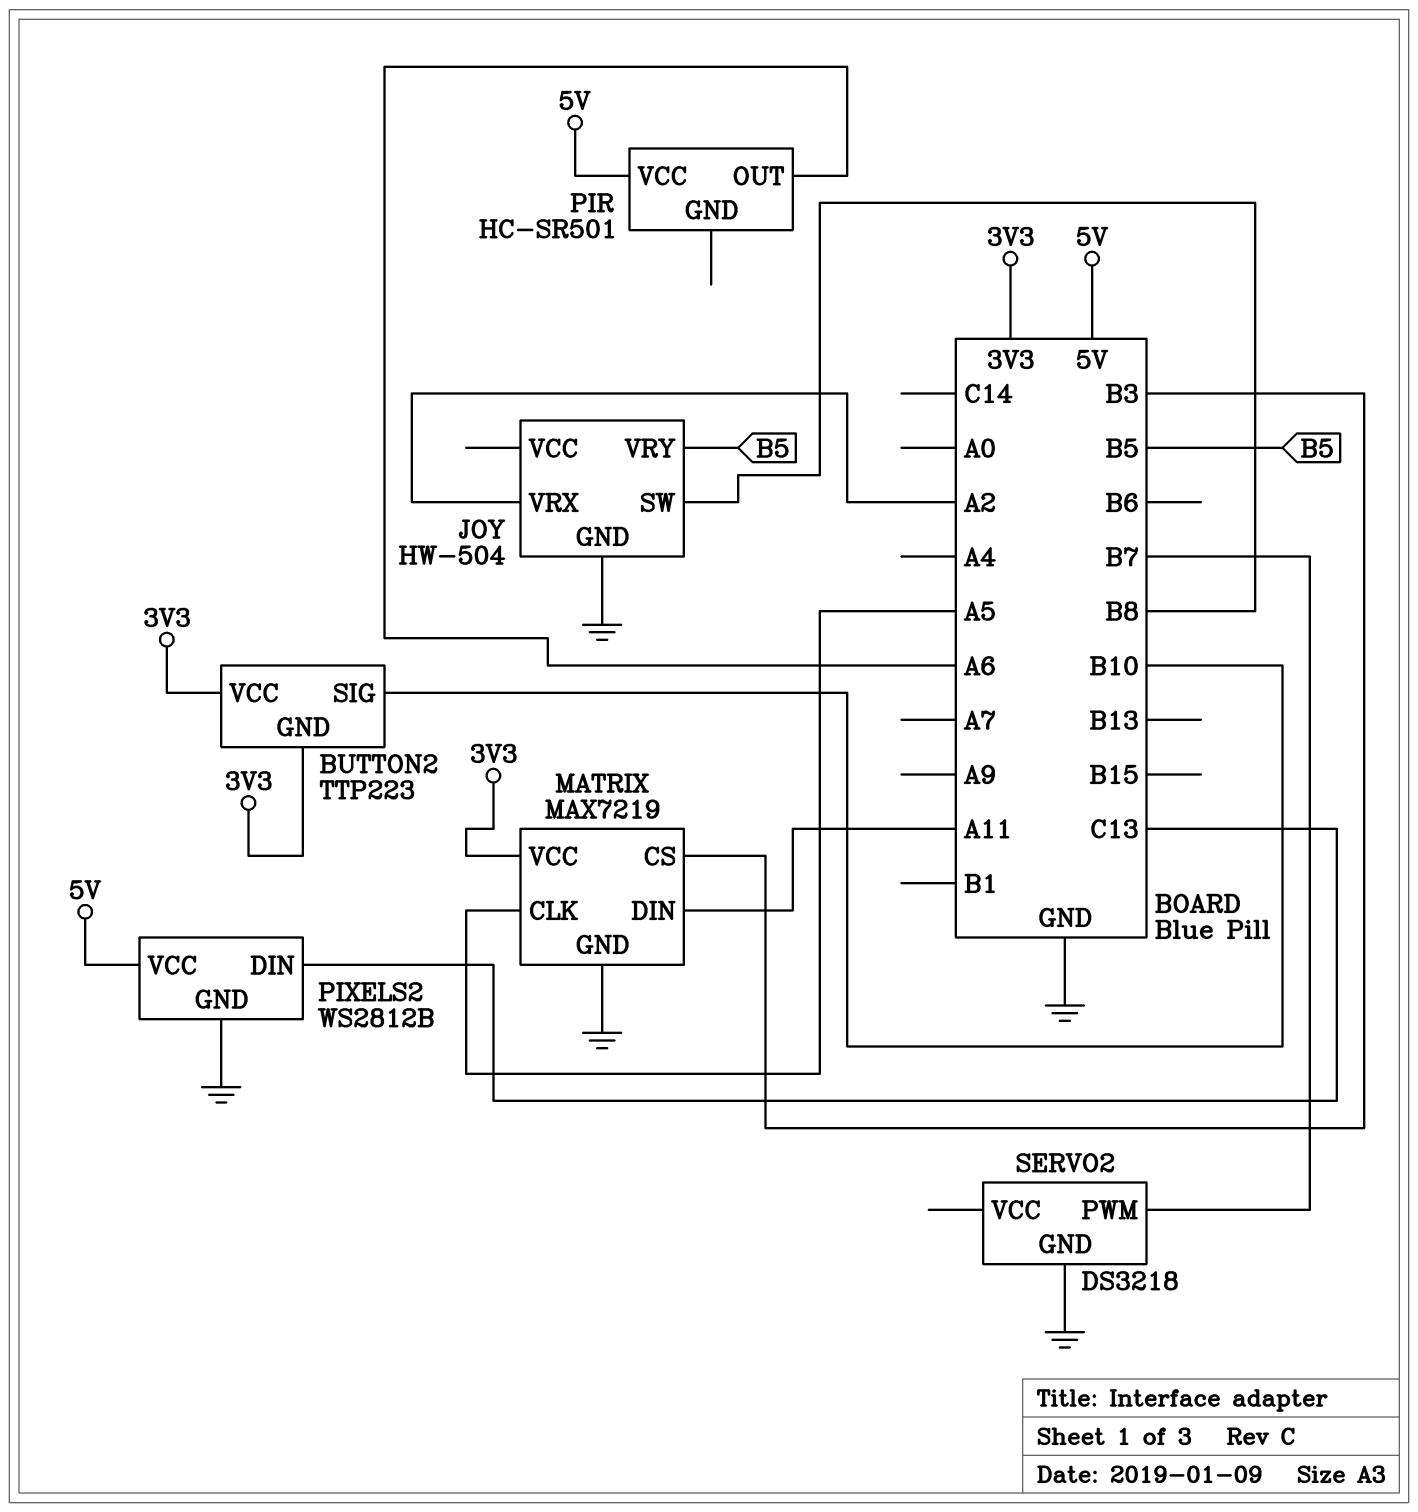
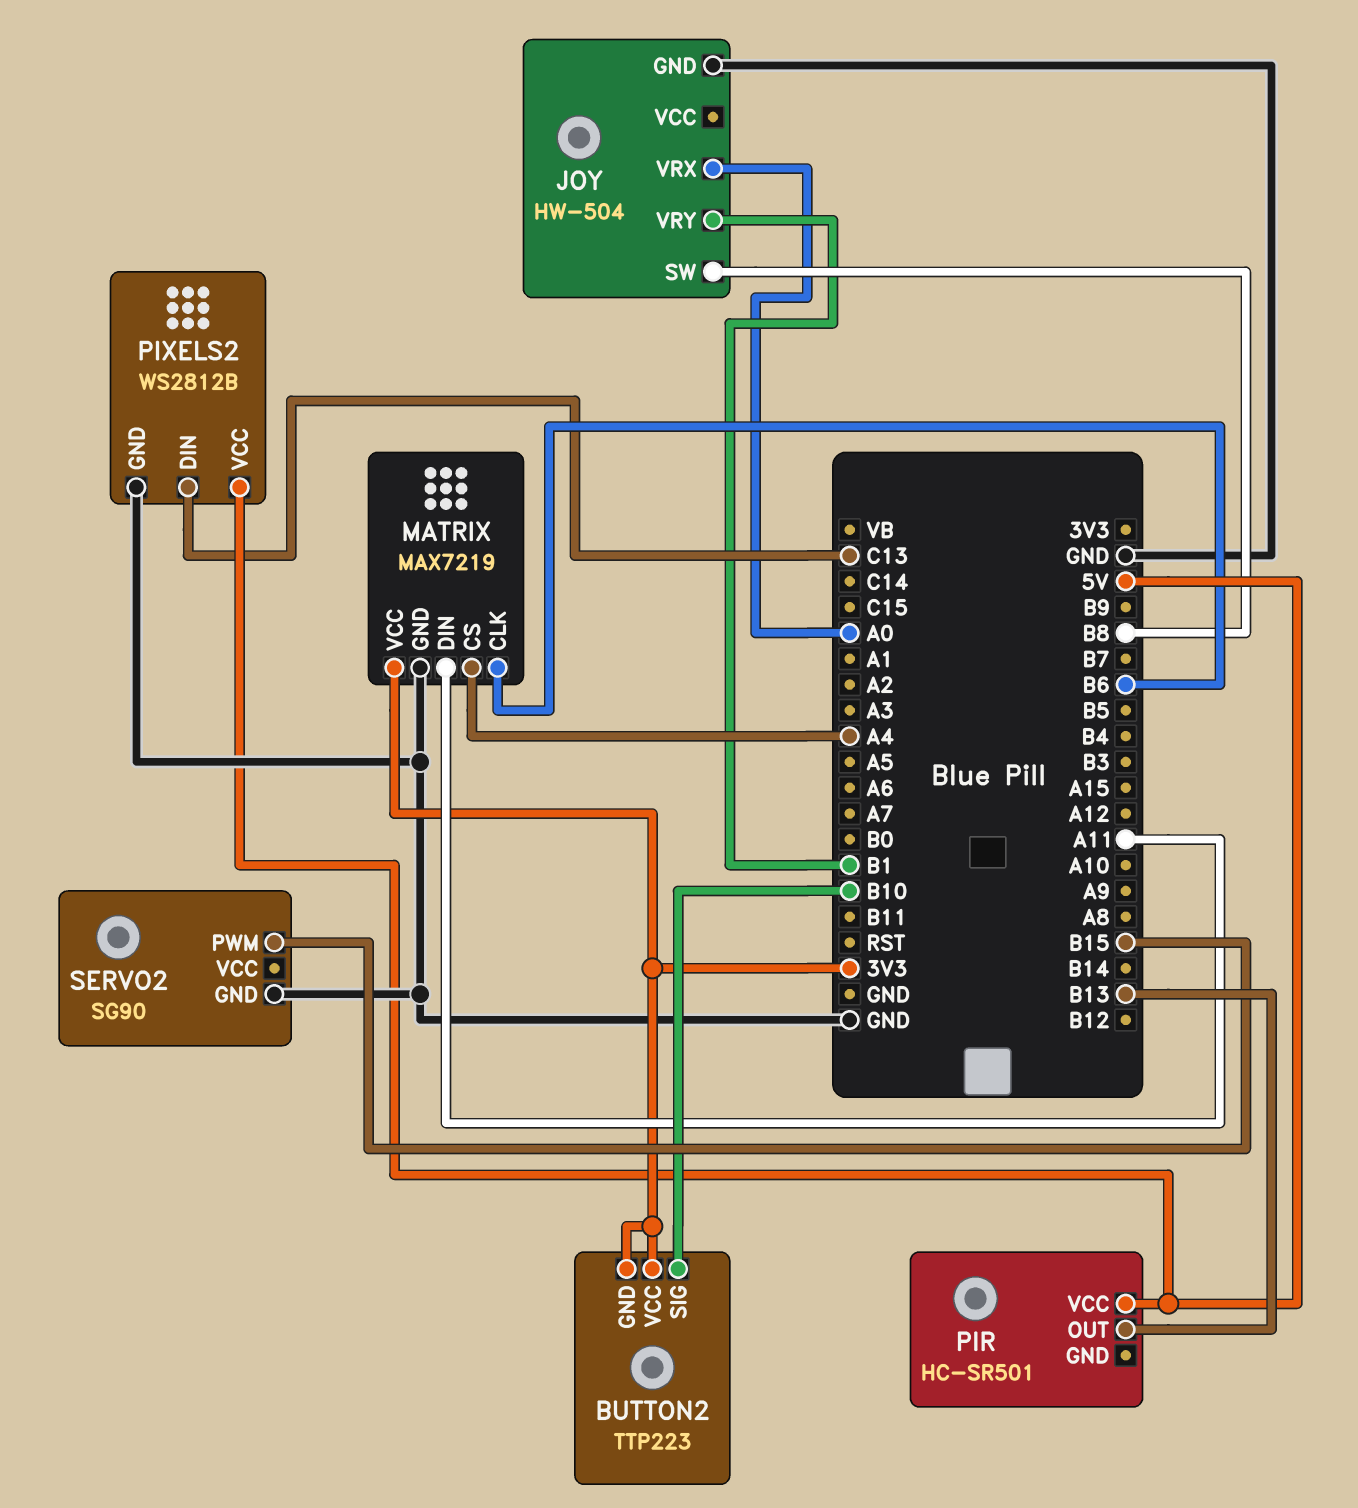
JOY pin VRX: A2 -> A0
JOY pin VRY: B5 -> B1
MATRIX pin CLK: A5 -> B6
MATRIX pin CS: B3 -> A4
PIR pin OUT: A6 -> B13
SERVO2: DS3218 -> SG90
SERVO2 pin PWM: B7 -> B15

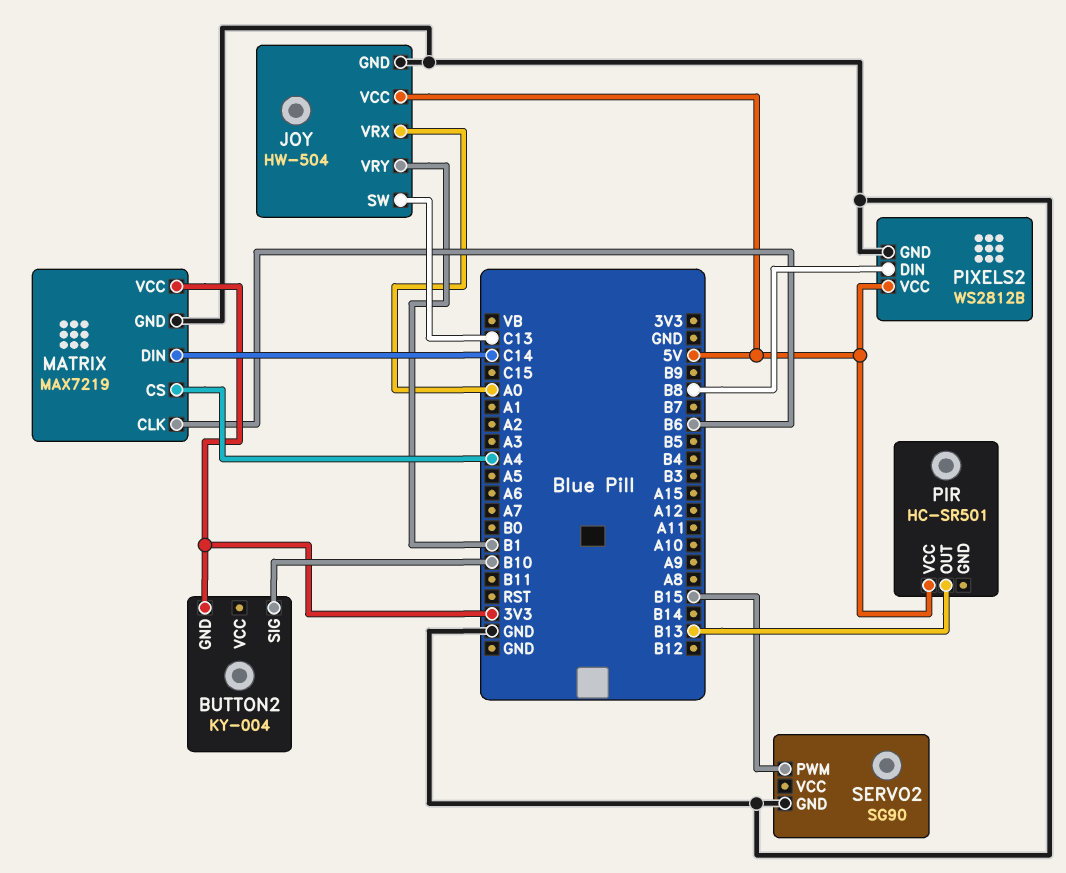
BUTTON2: TTP223 -> KY-004
BUTTON2 pin VCC: 3V3 -> none
JOY pin SW: B8 -> C13
JOY pin VCC: none -> 5V
MATRIX pin DIN: A11 -> C14
PIXELS2 pin DIN: C13 -> B8

